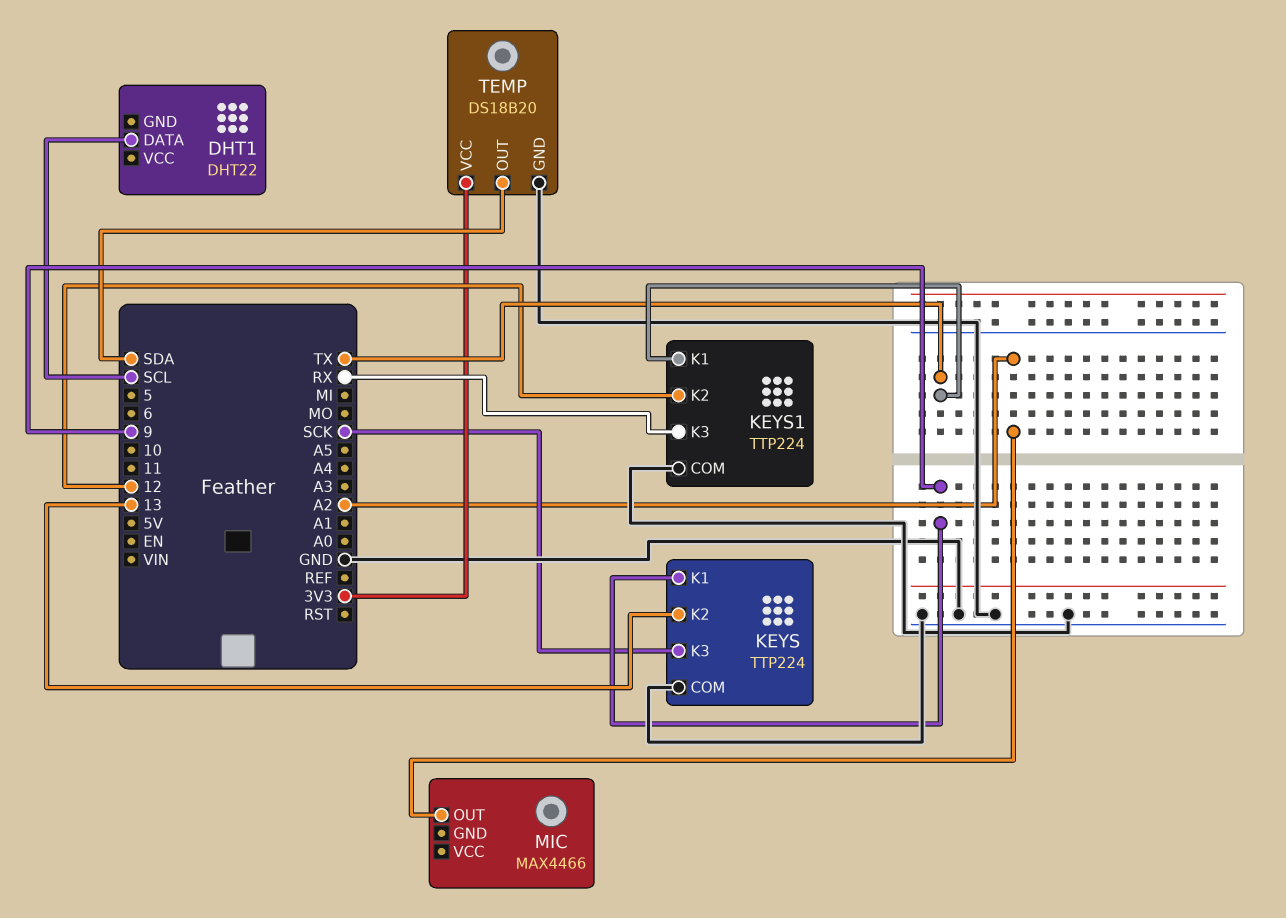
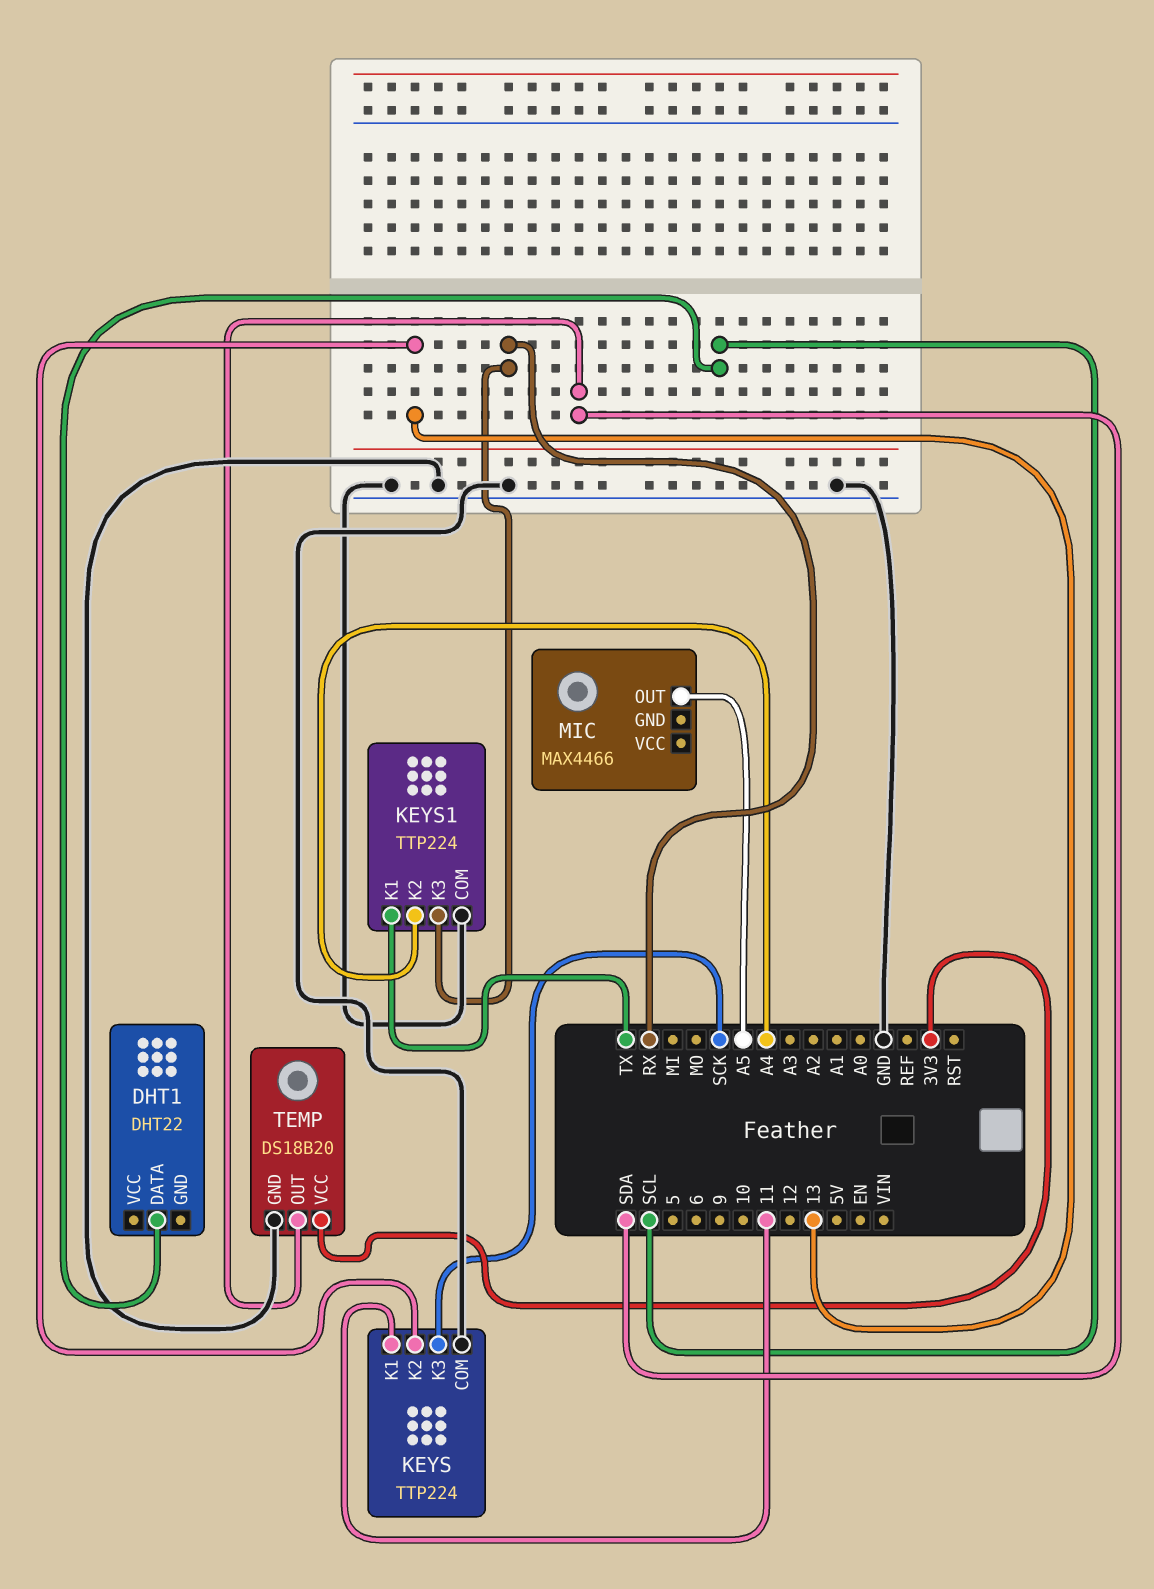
KEYS pin K1: 9 -> 11
KEYS1 pin K2: 12 -> A4
MIC pin OUT: A2 -> A5

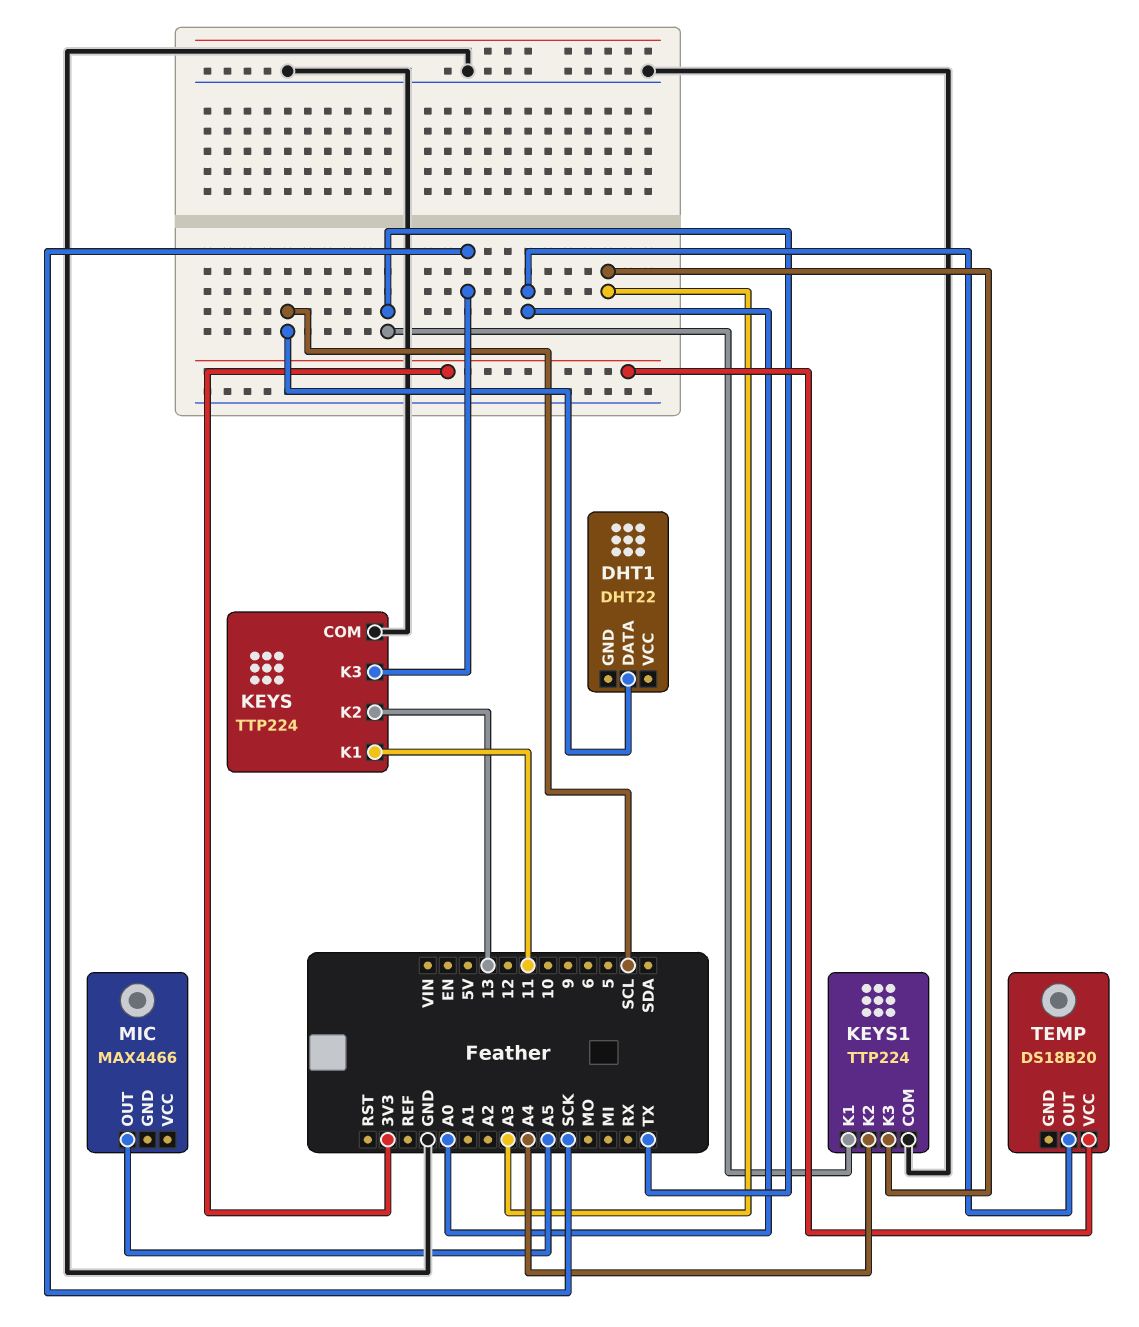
KEYS1 pin K3: RX -> A3
TEMP pin GND: GND -> none
TEMP pin OUT: SDA -> A0

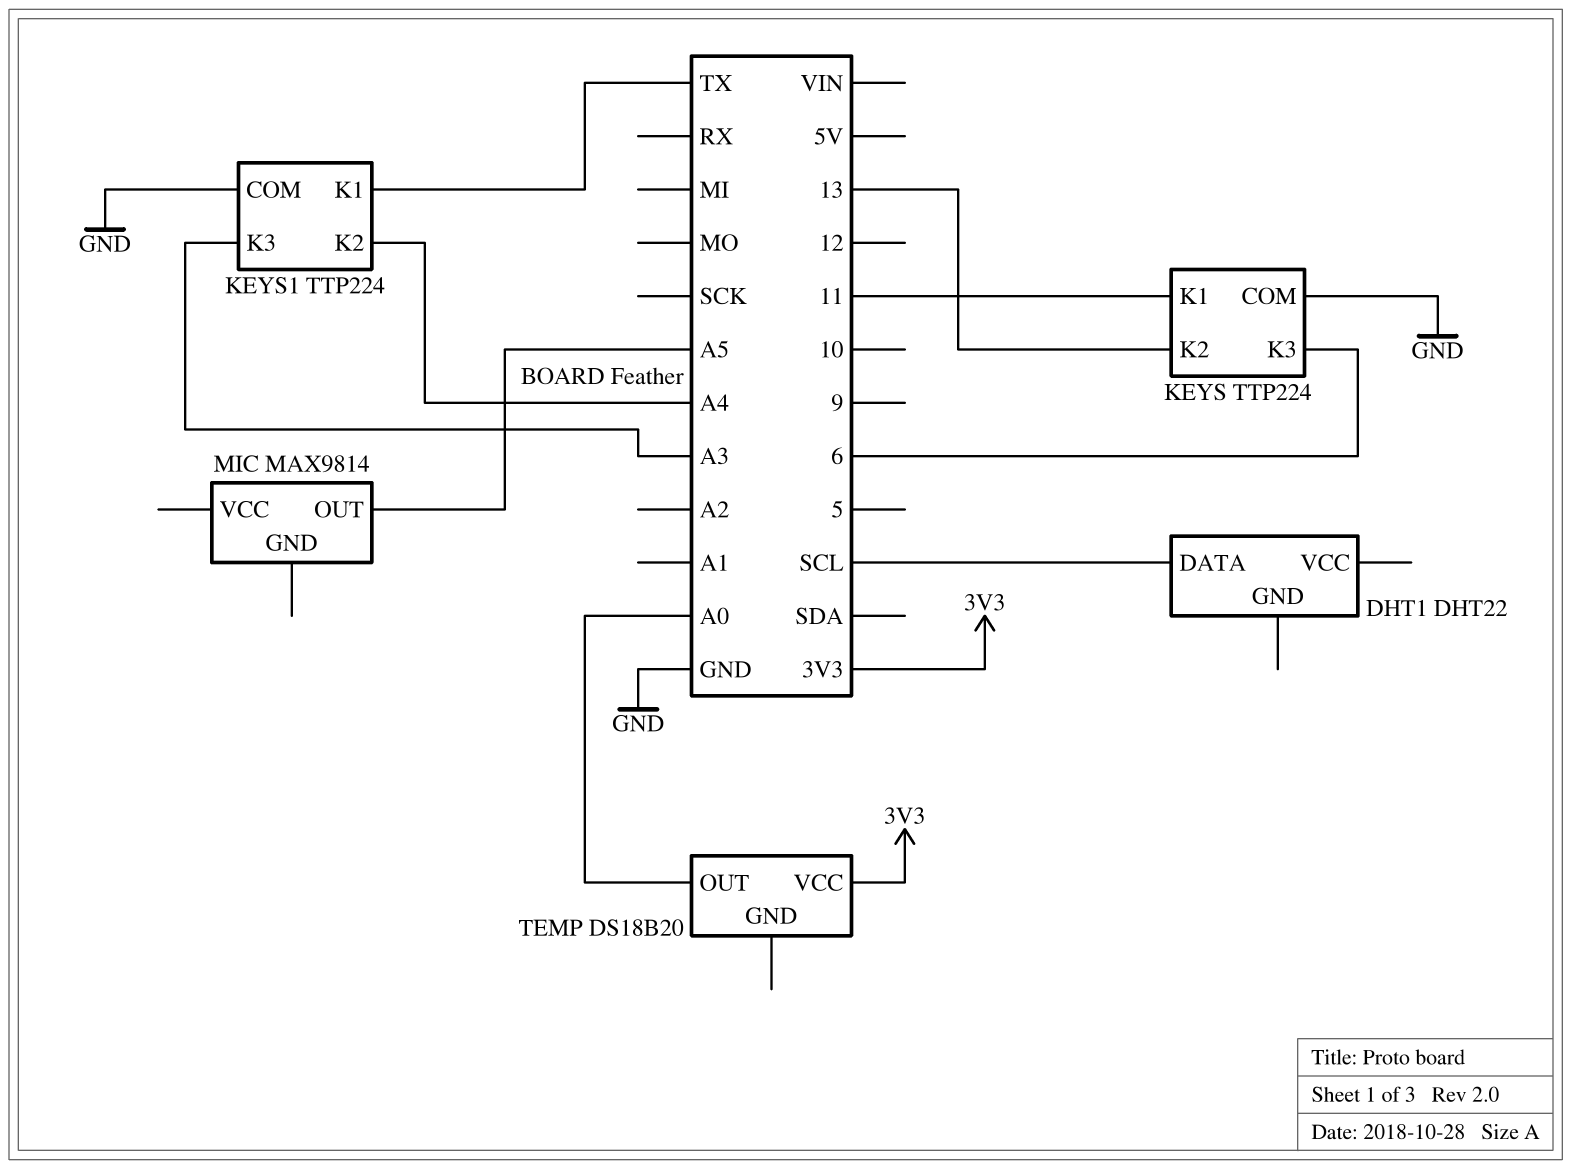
KEYS pin K3: SCK -> 6
MIC: MAX4466 -> MAX9814

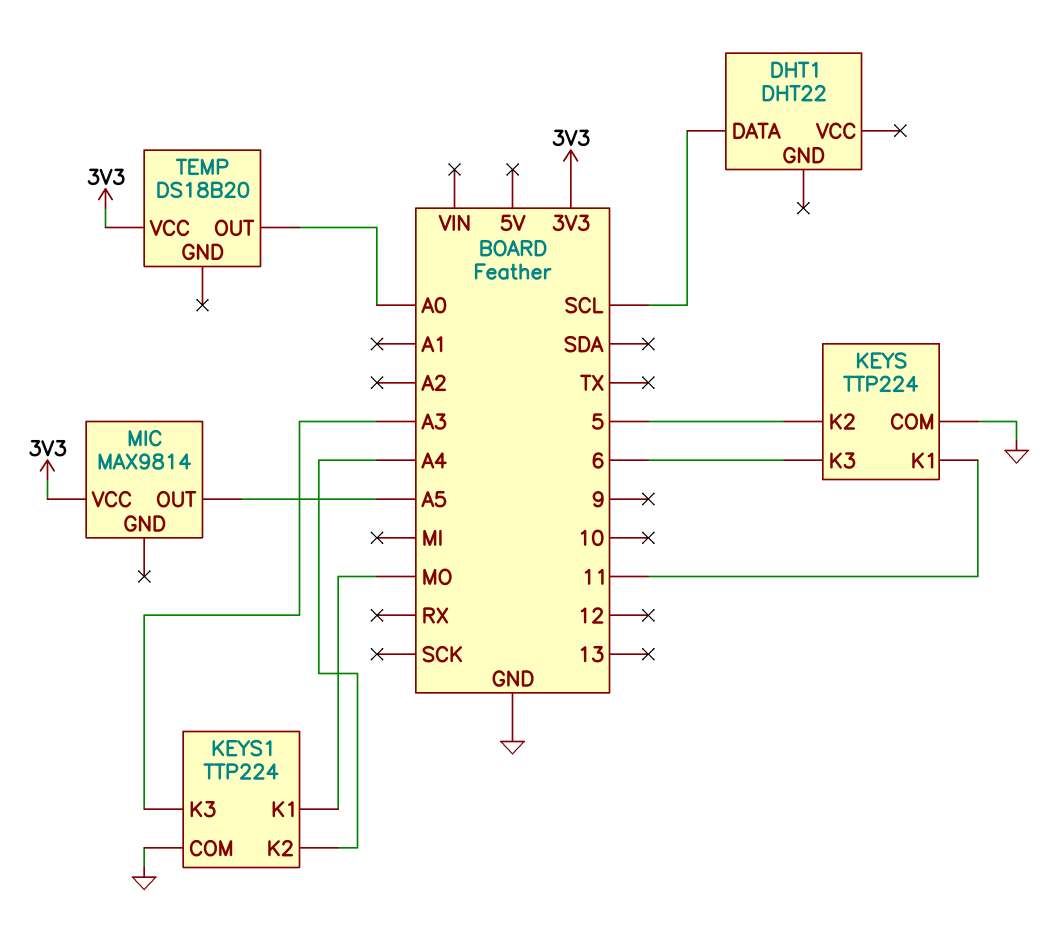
KEYS pin K2: 13 -> 5
KEYS1 pin K1: TX -> MO
MIC pin VCC: none -> 3V3

